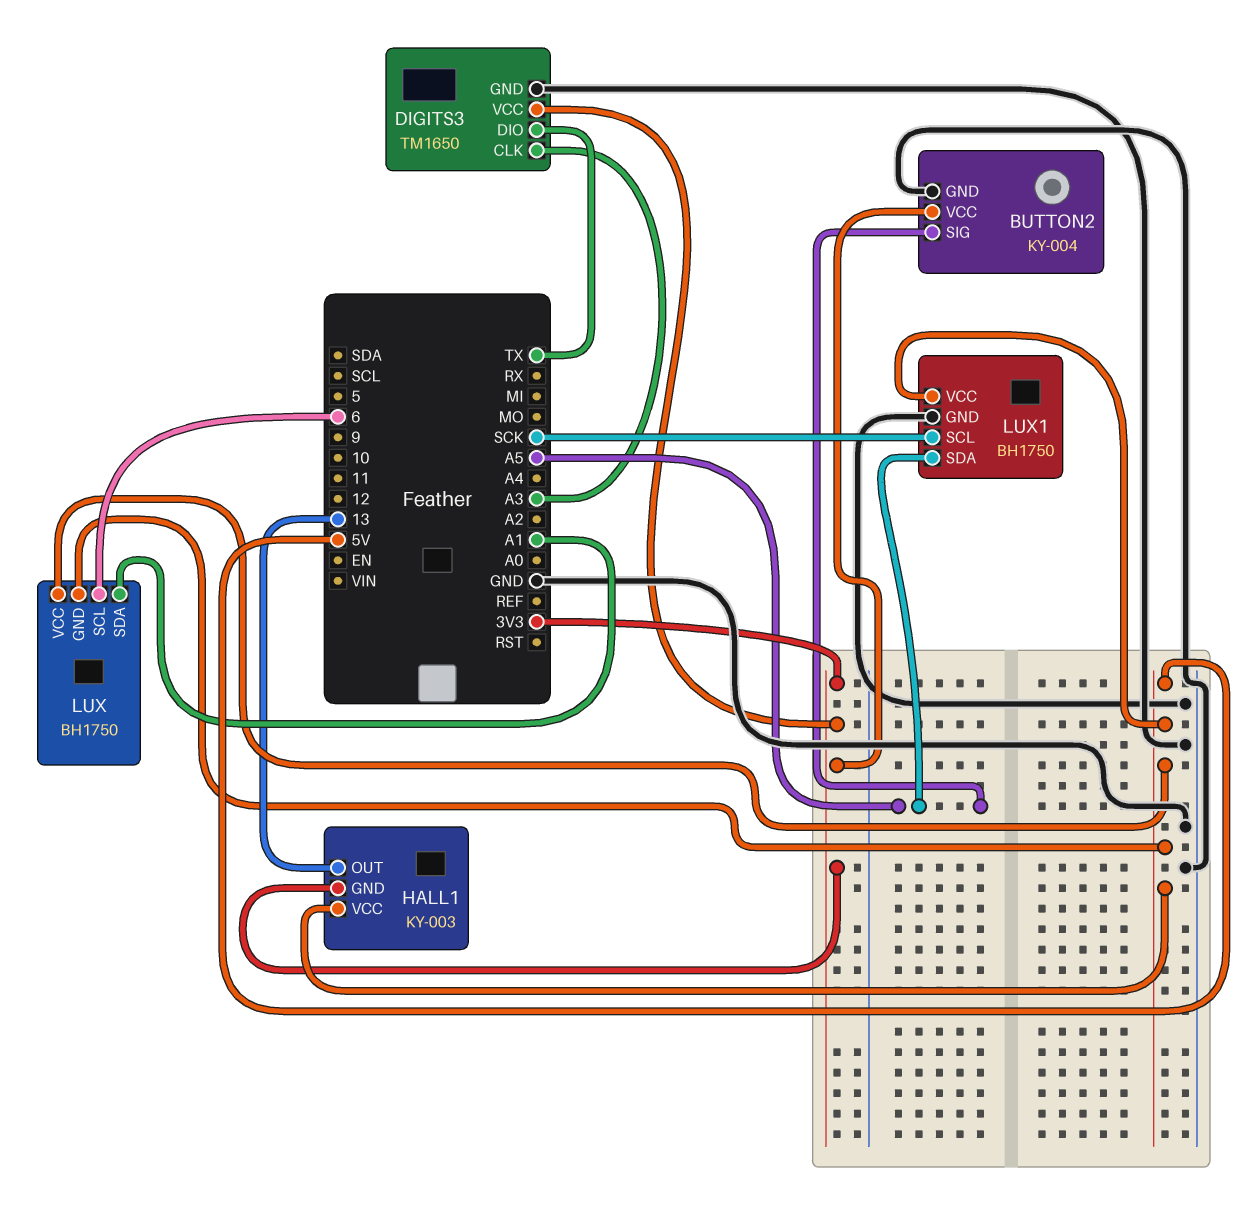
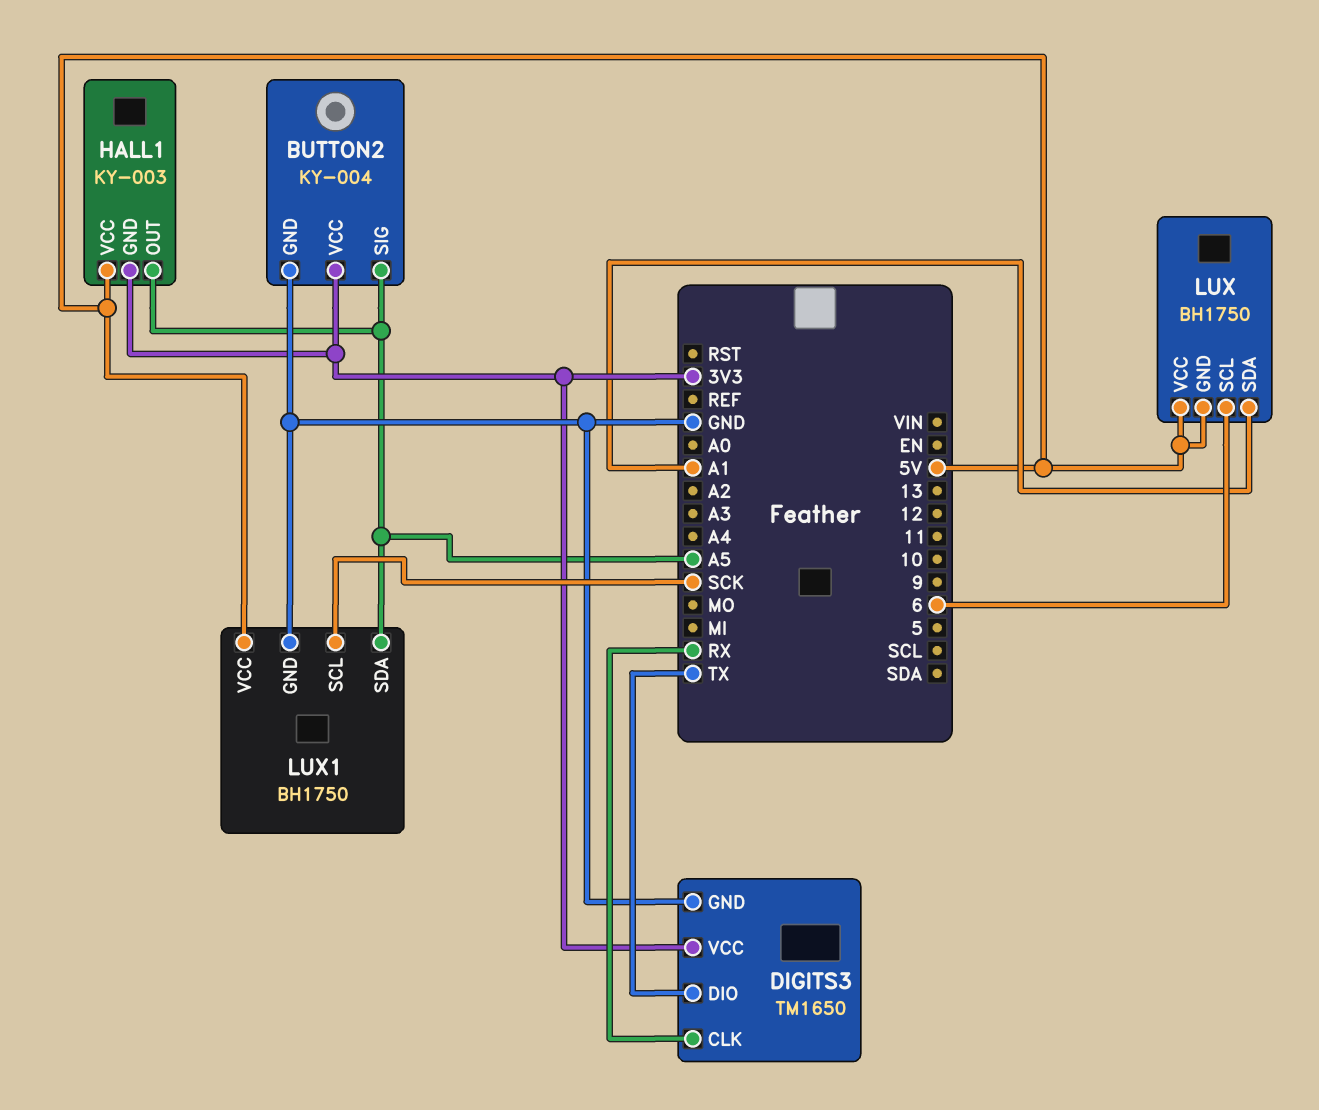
DIGITS3 pin CLK: A3 -> RX
HALL1 pin OUT: 13 -> A5

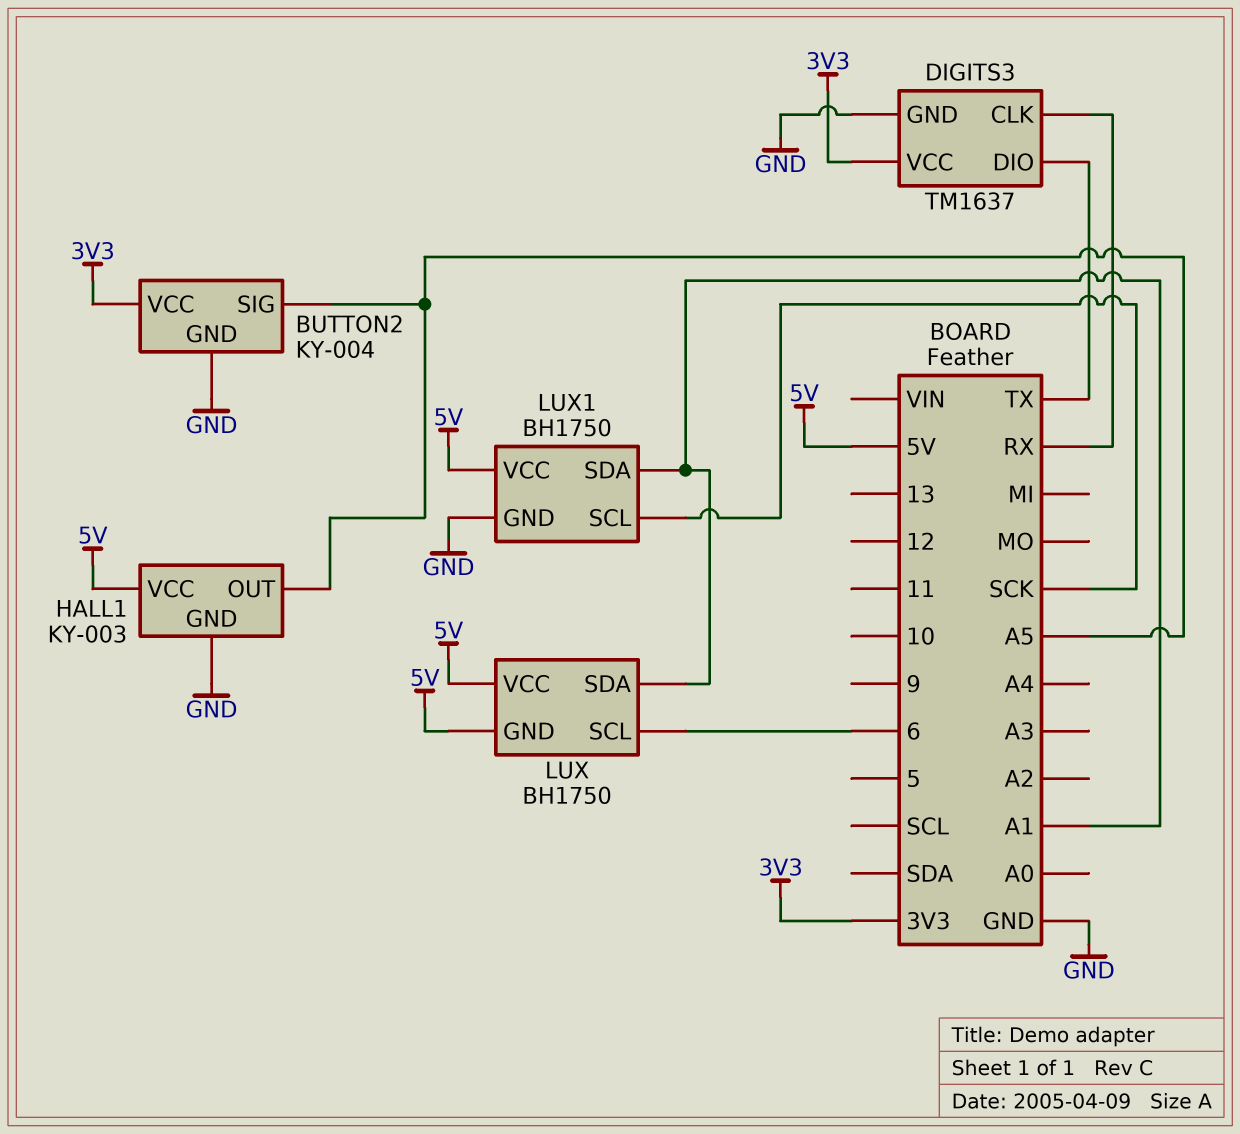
DIGITS3: TM1650 -> TM1637
HALL1 pin GND: 3V3 -> GND
LUX1 pin SDA: A5 -> A1

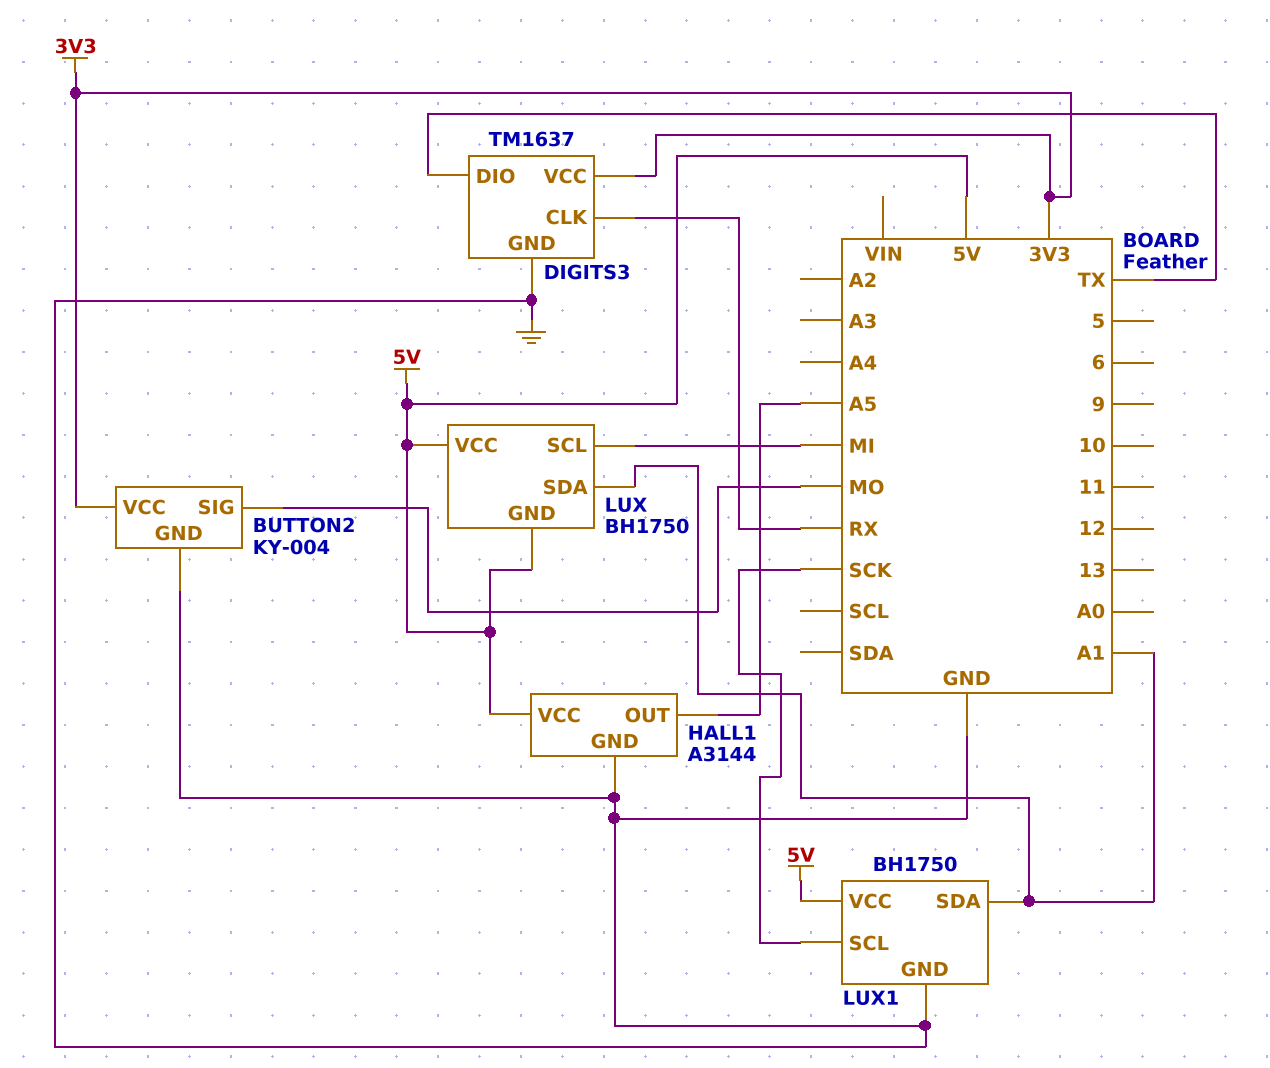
BUTTON2 pin SIG: A5 -> MO
HALL1: KY-003 -> A3144
LUX pin SCL: 6 -> MI

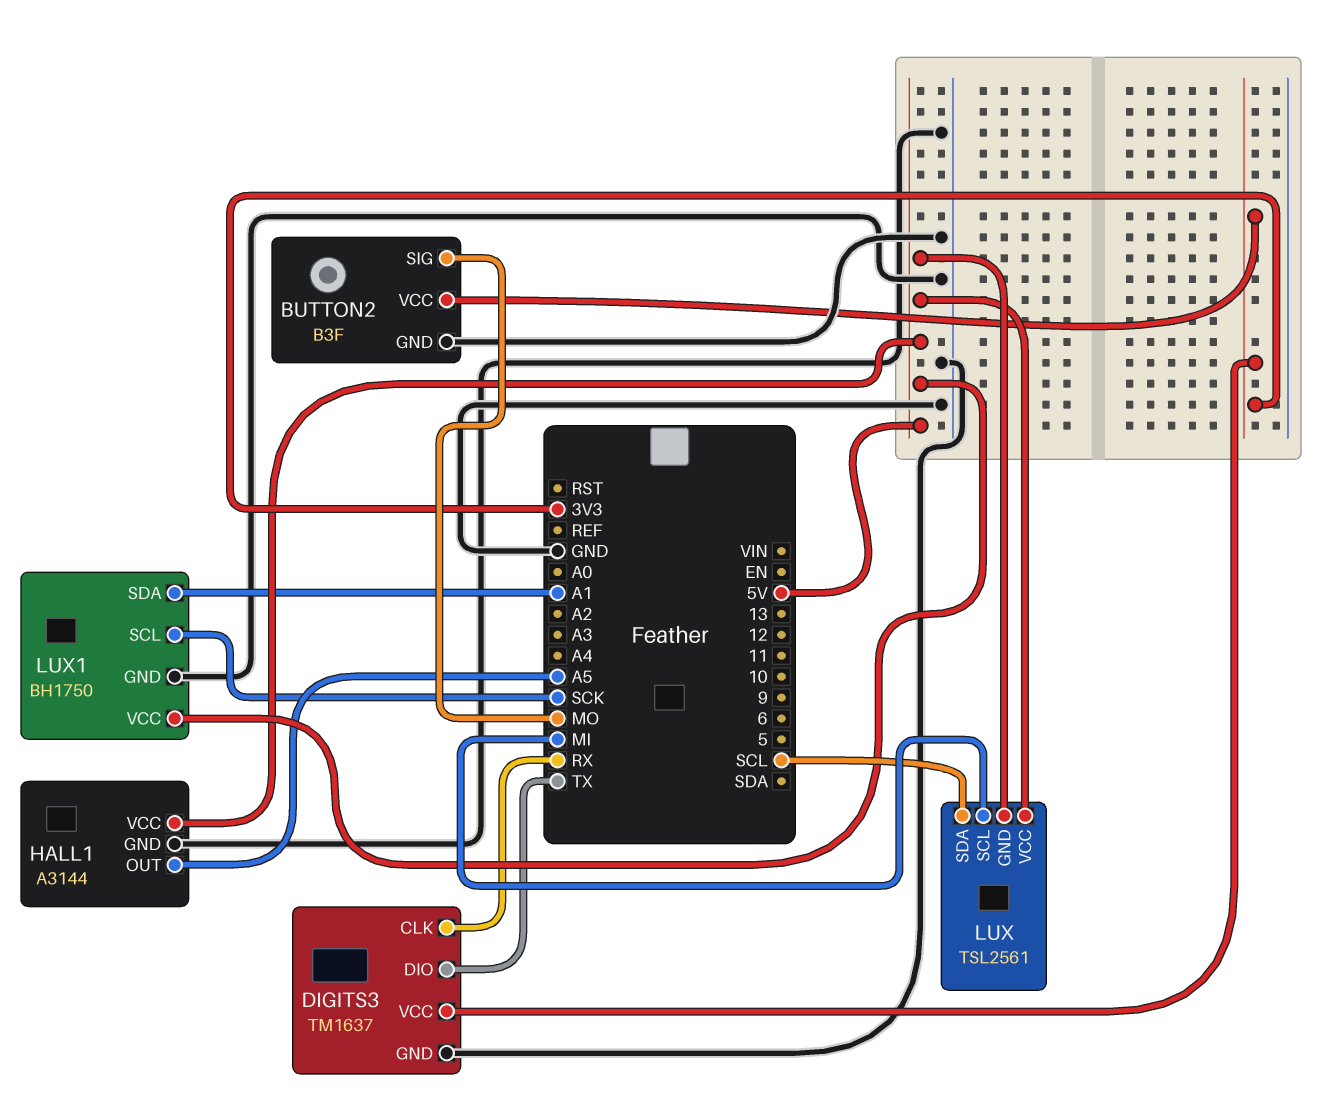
BUTTON2: KY-004 -> B3F
LUX: BH1750 -> TSL2561
LUX pin SDA: A1 -> SCL

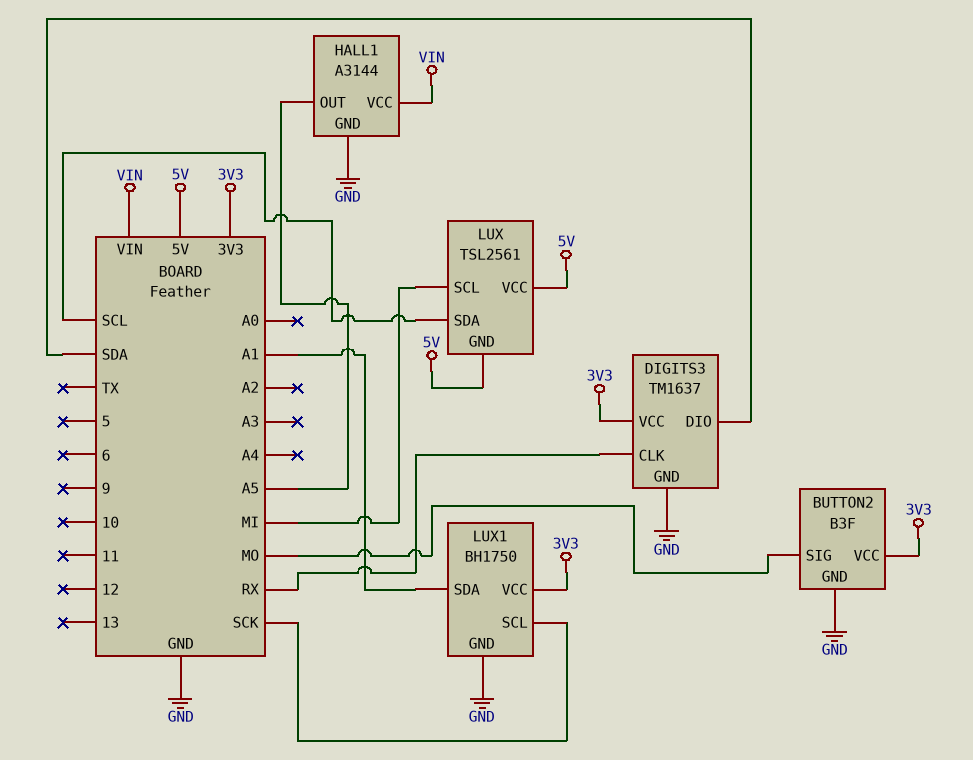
DIGITS3 pin DIO: TX -> SDA
HALL1 pin VCC: 5V -> VIN
LUX1 pin VCC: 5V -> 3V3

